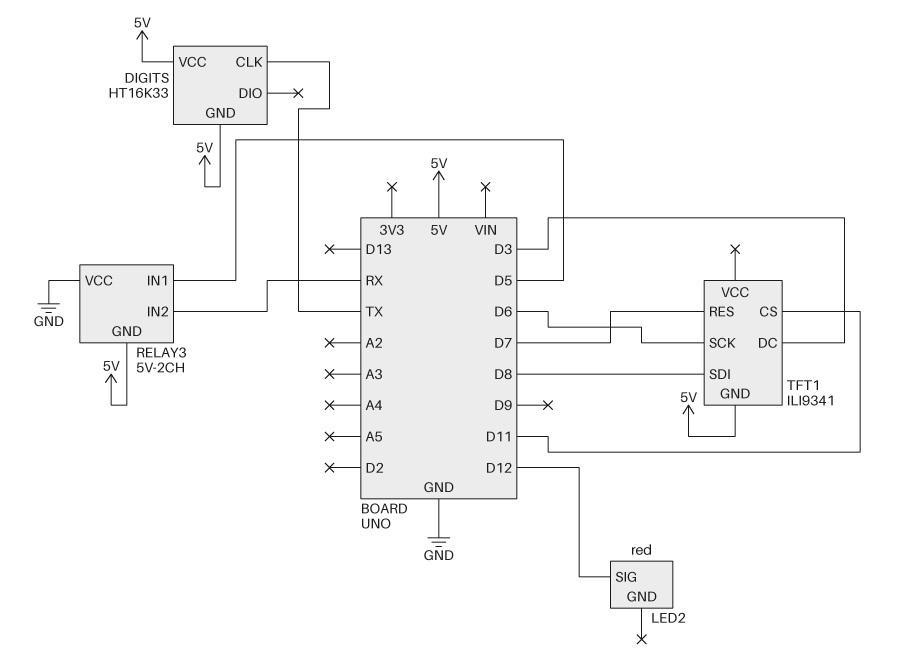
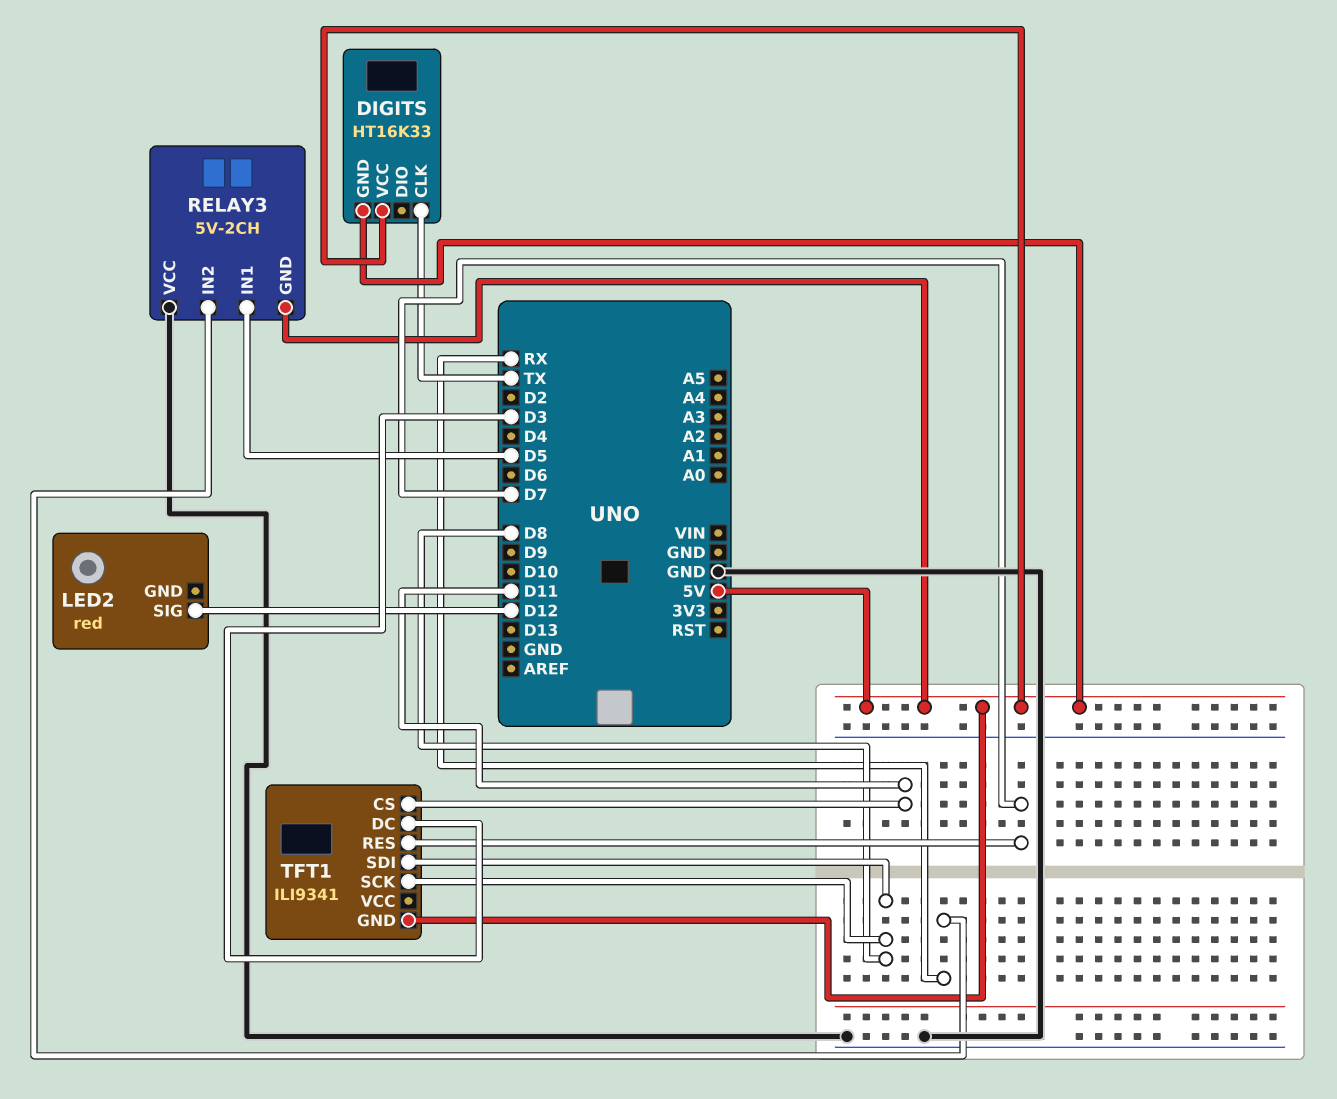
TFT1 pin SCK: D6 -> D8

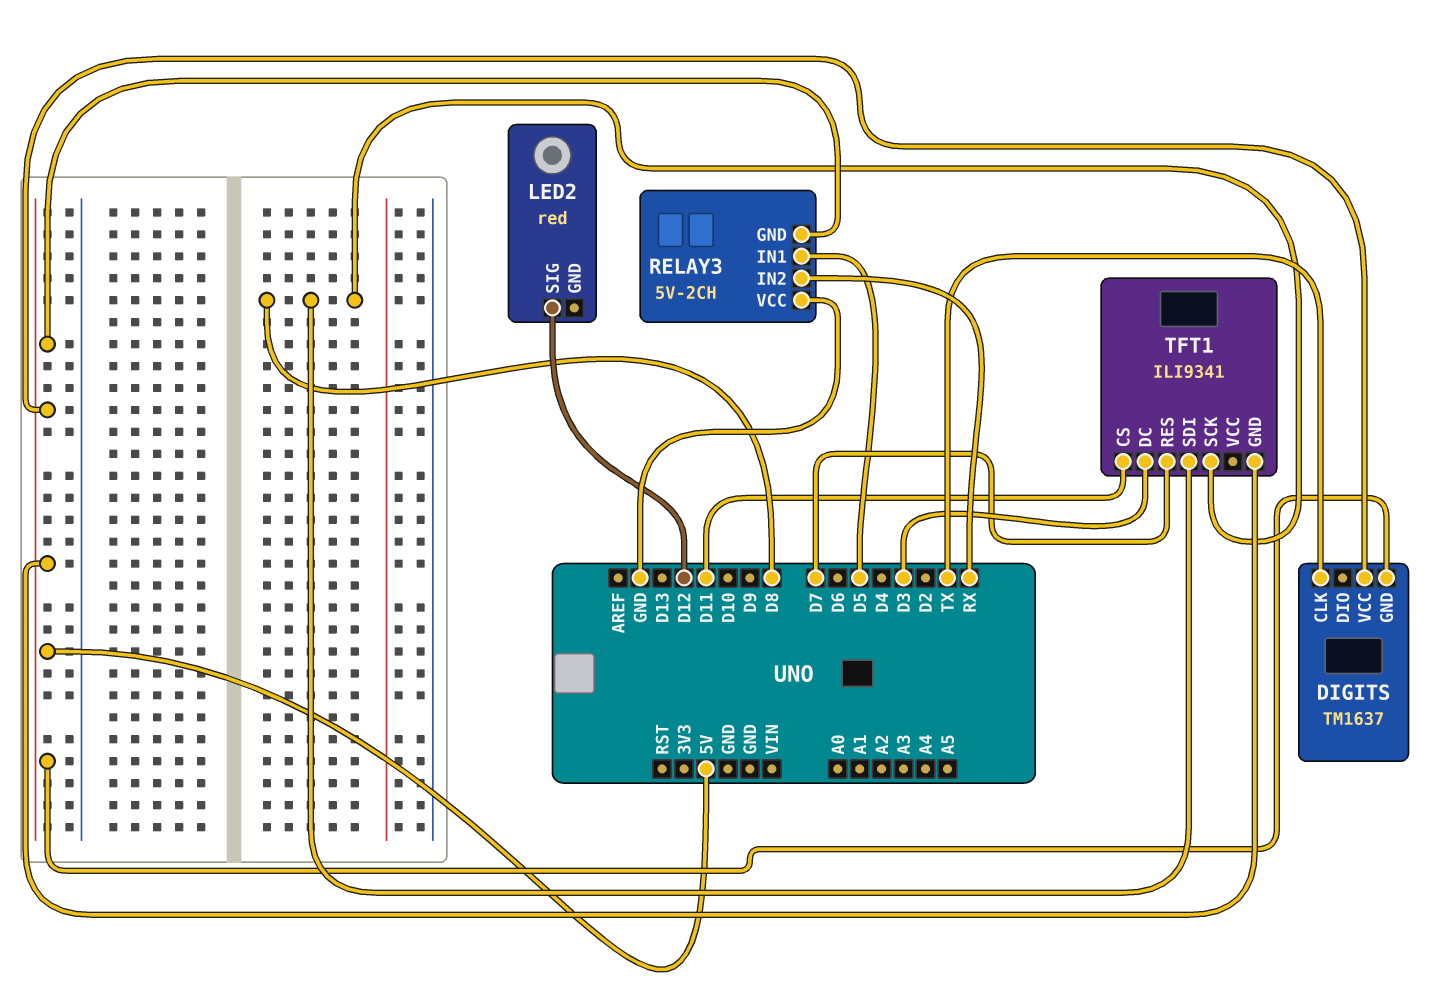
DIGITS: HT16K33 -> TM1637

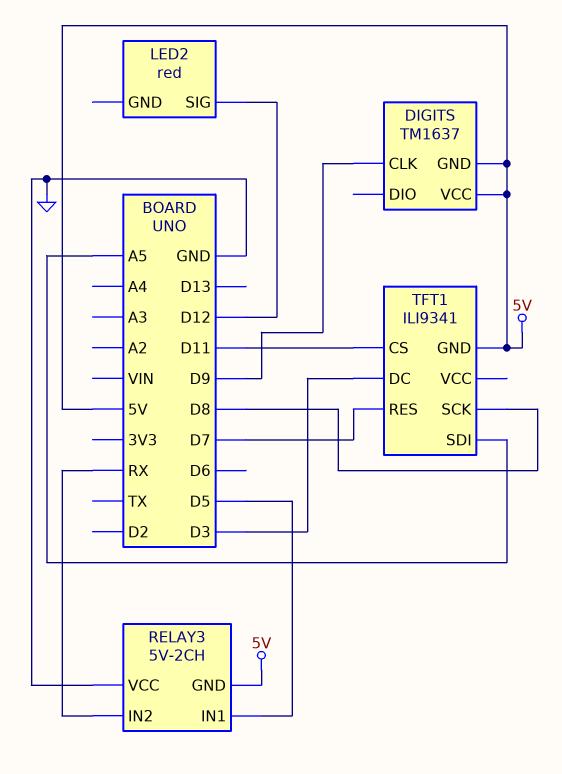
DIGITS pin CLK: TX -> D9
TFT1 pin SDI: D8 -> A5

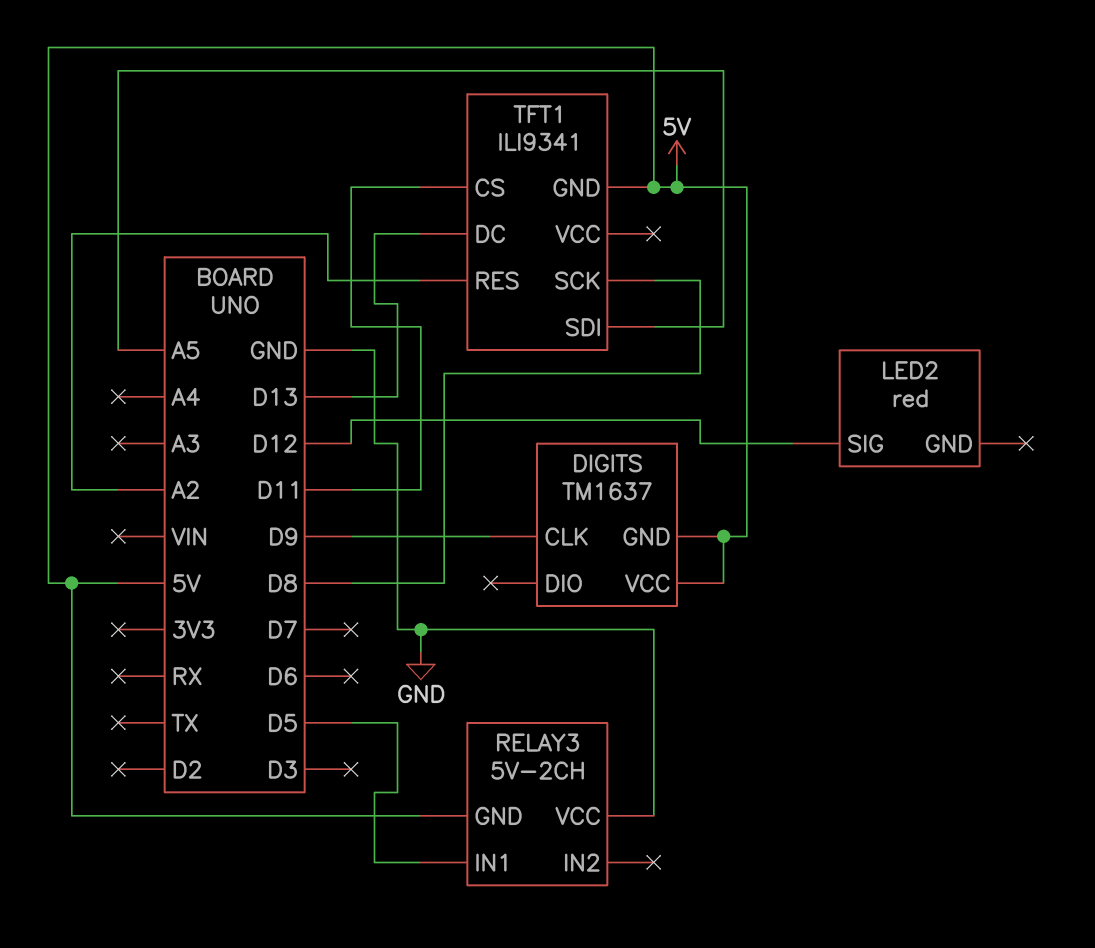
RELAY3 pin IN2: RX -> none
TFT1 pin DC: D3 -> D13
TFT1 pin RES: D7 -> A2

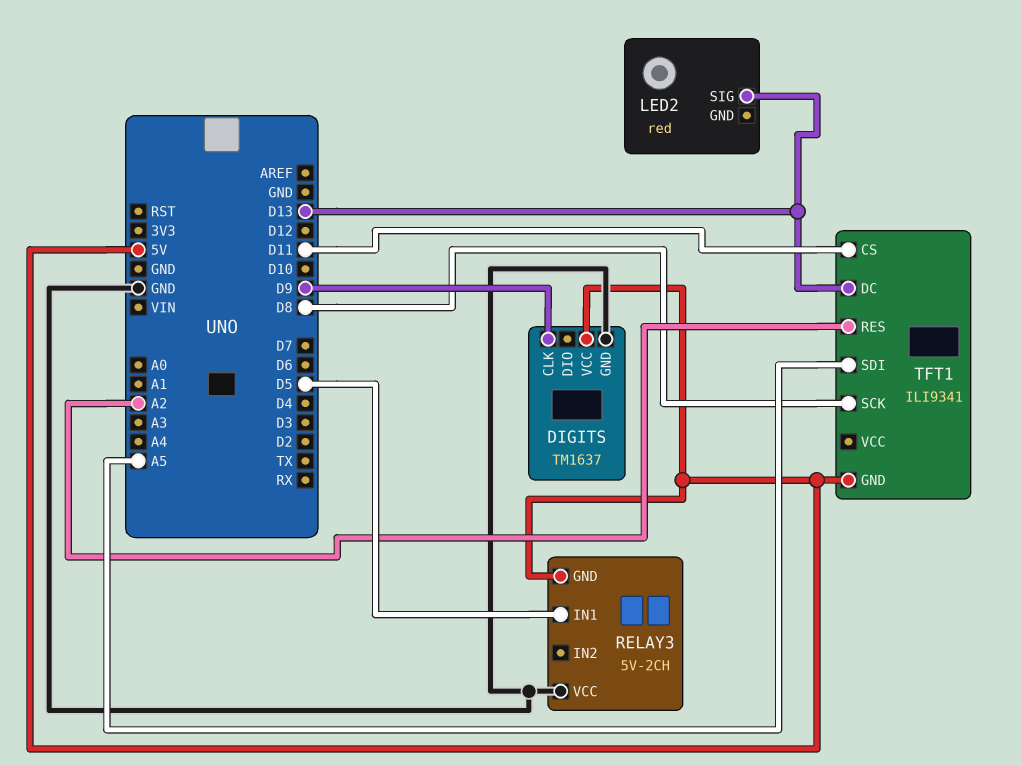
DIGITS pin GND: 5V -> GND
LED2 pin SIG: D12 -> D13

